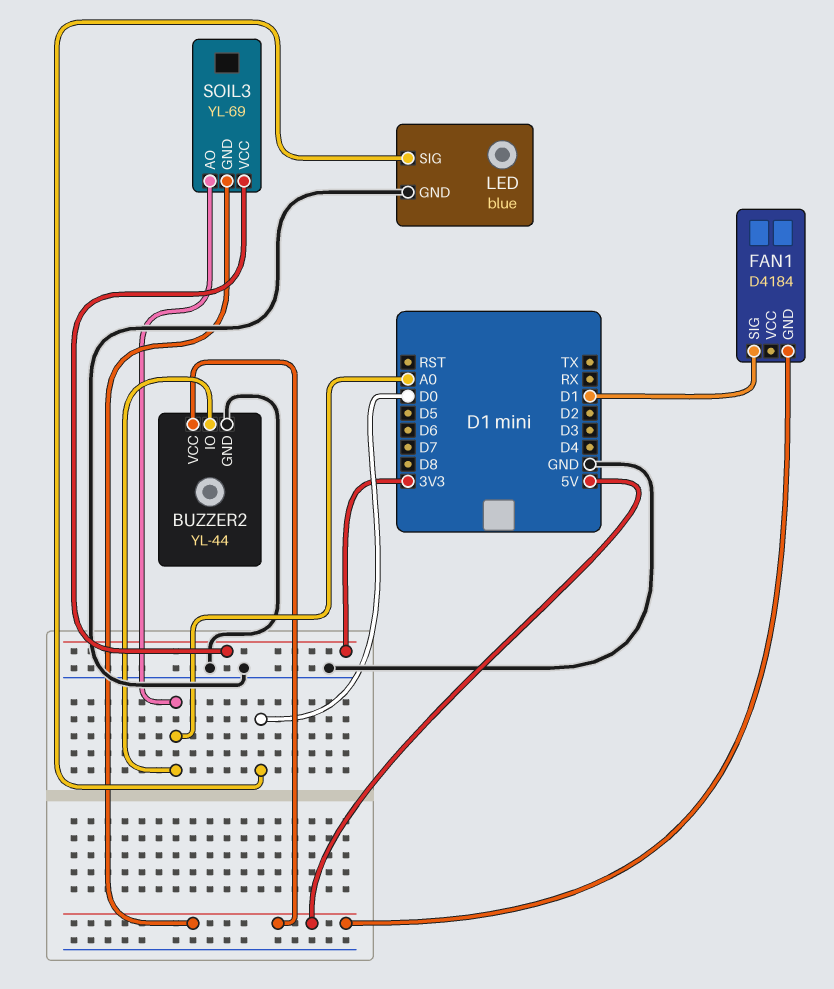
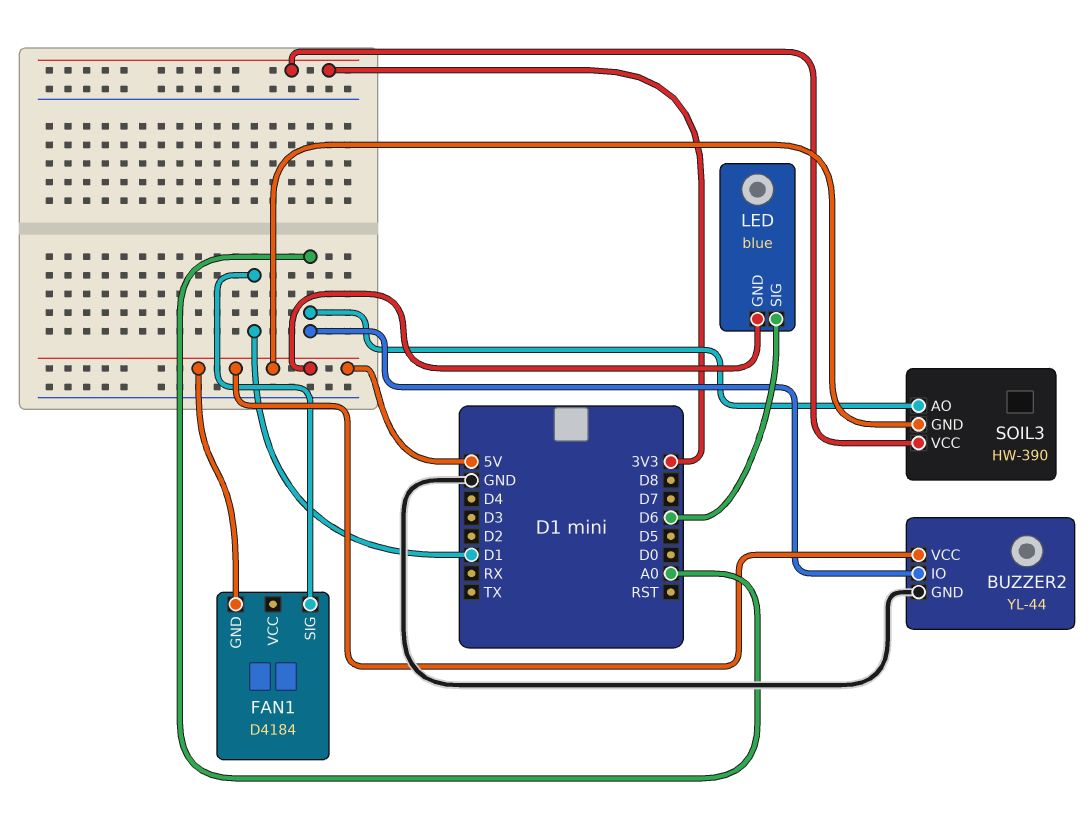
LED pin GND: GND -> 5V
LED pin SIG: D0 -> D6
SOIL3: YL-69 -> HW-390

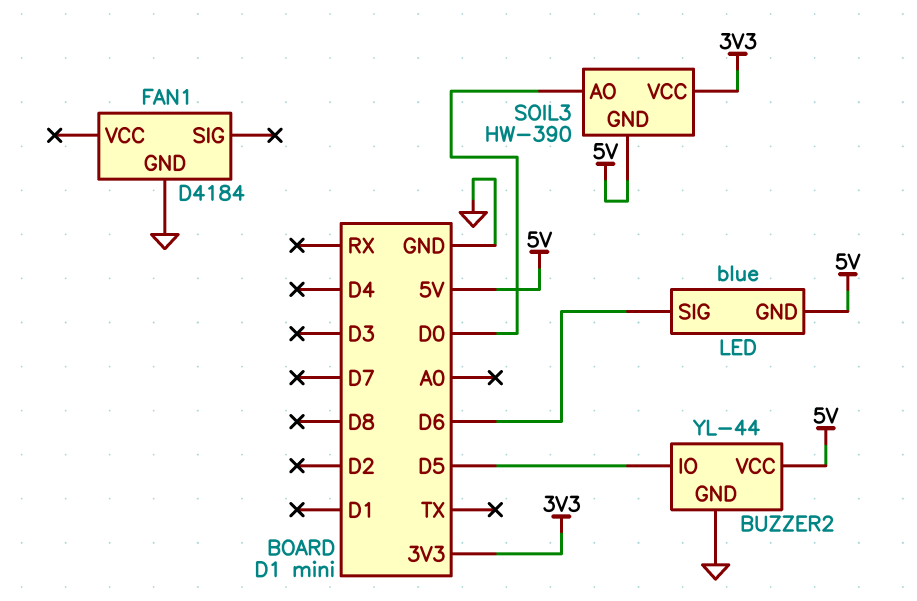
BUZZER2 pin IO: A0 -> D5
FAN1 pin GND: 5V -> GND
FAN1 pin SIG: D1 -> none
SOIL3 pin AO: A0 -> D0

